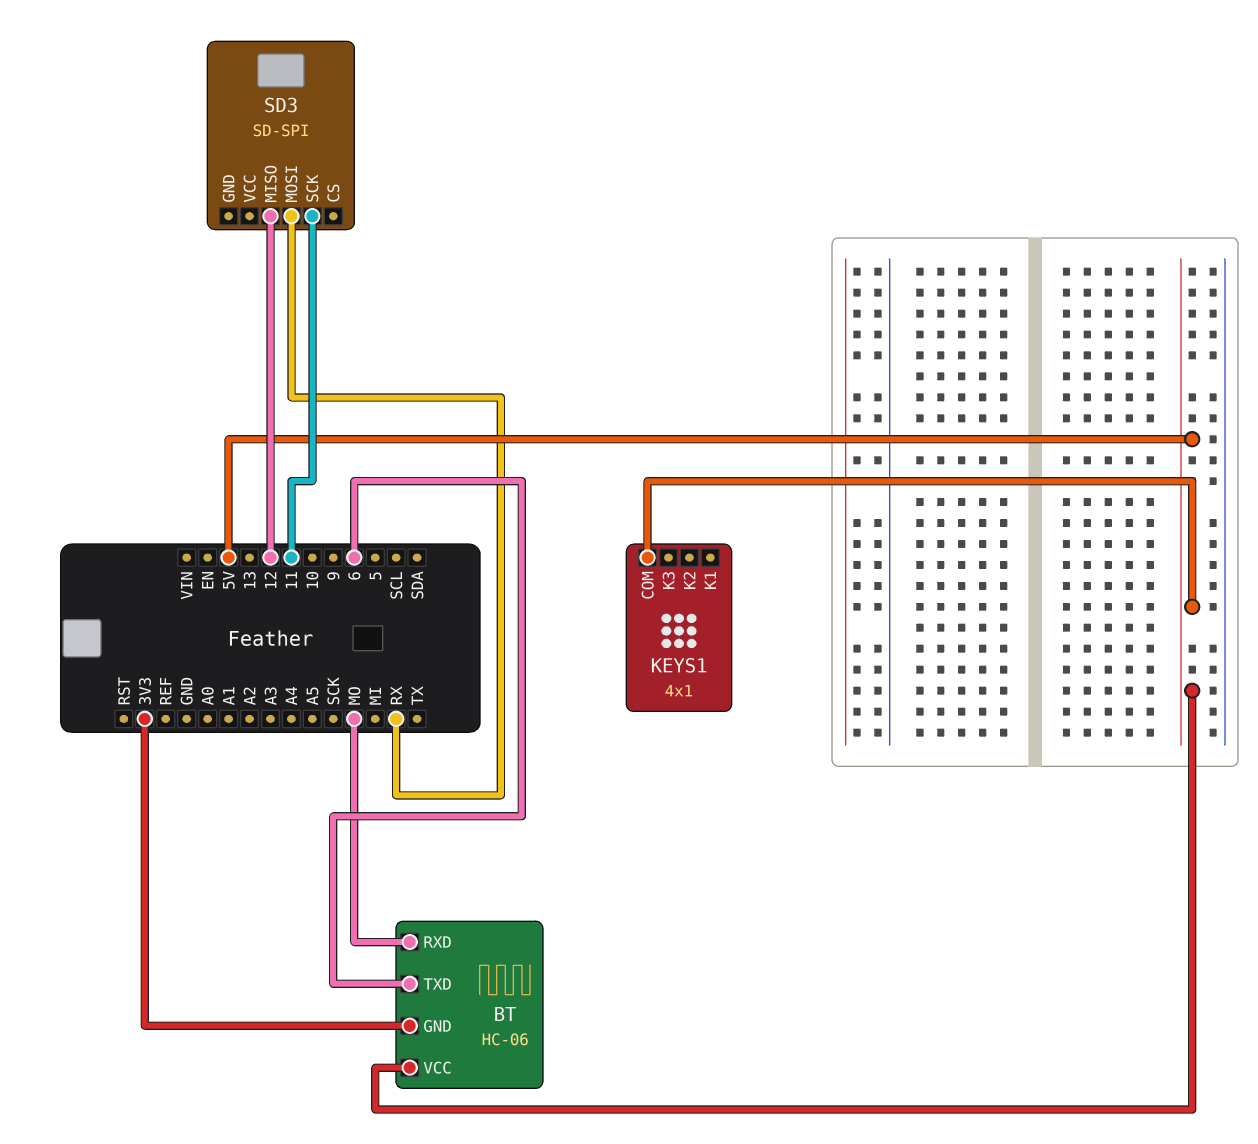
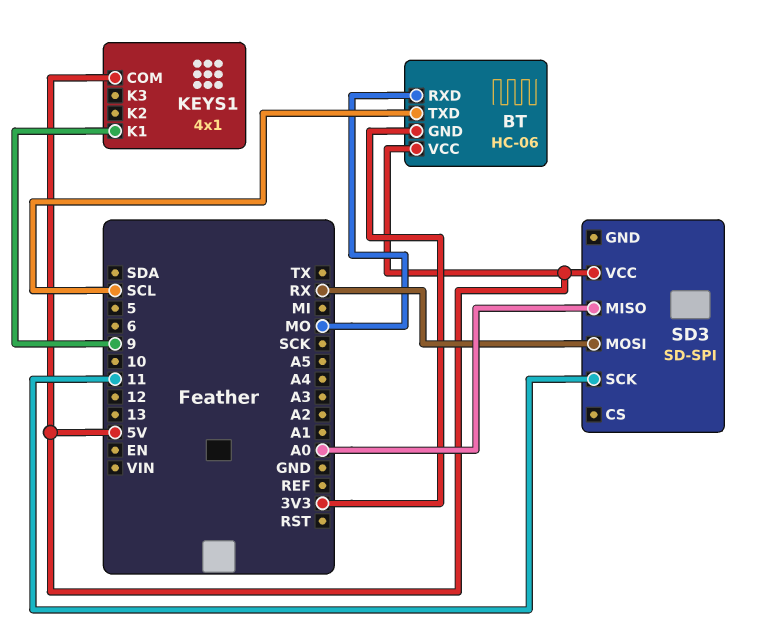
BT pin TXD: 6 -> SCL
KEYS1 pin K1: none -> 9
SD3 pin MISO: 12 -> A0
SD3 pin VCC: none -> 5V

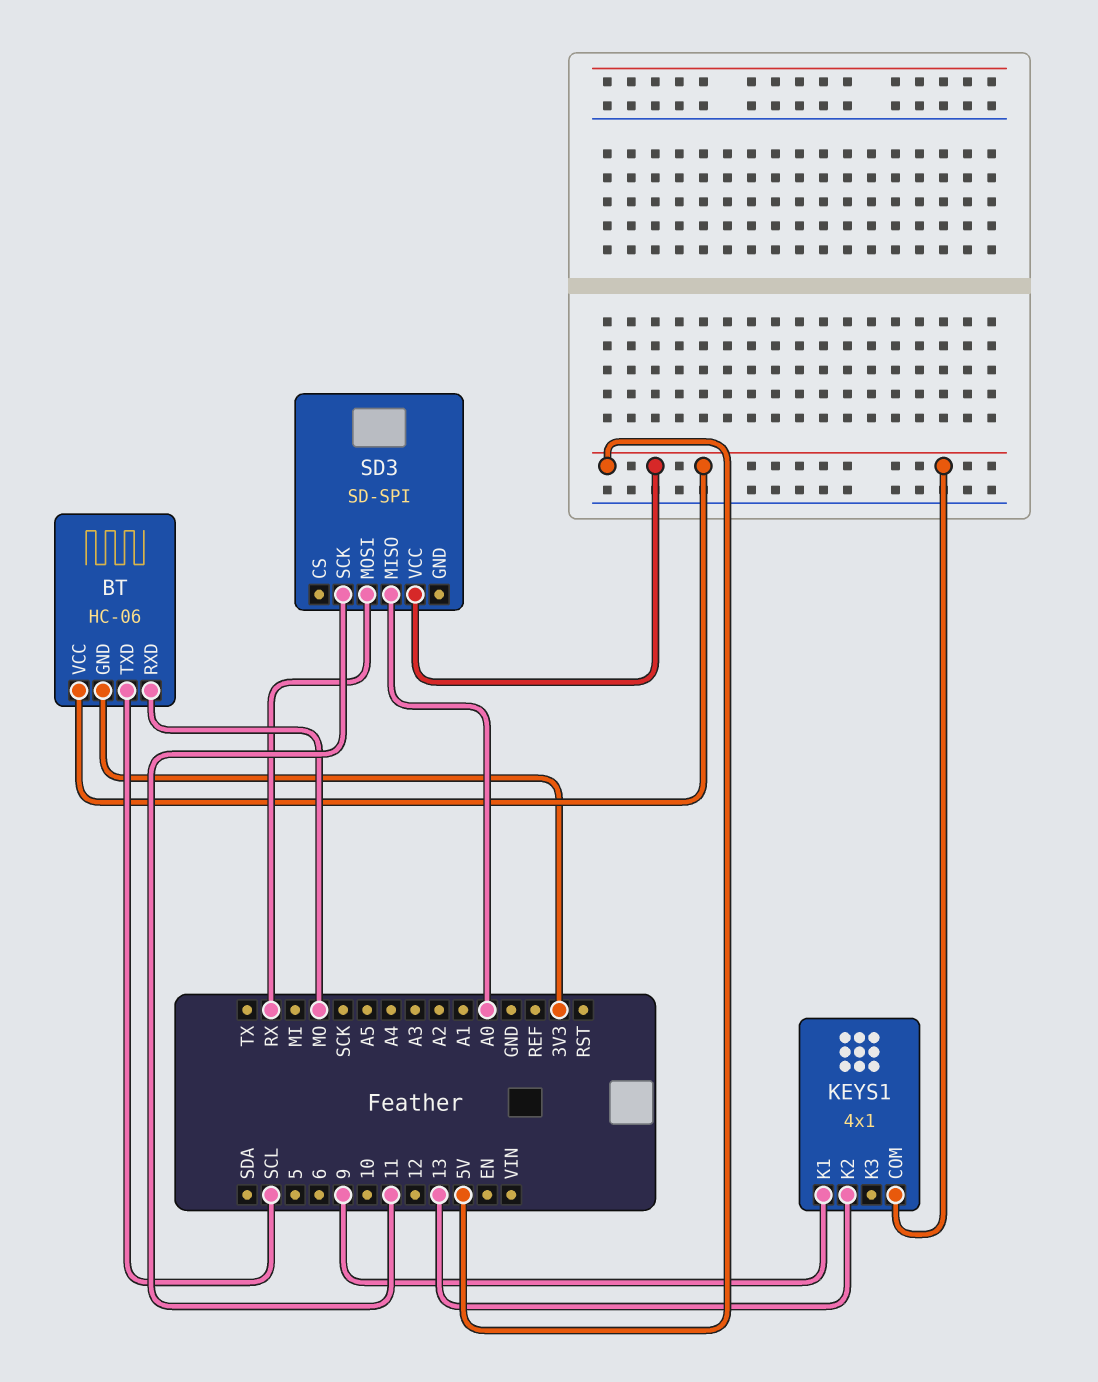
KEYS1 pin K2: none -> 13

